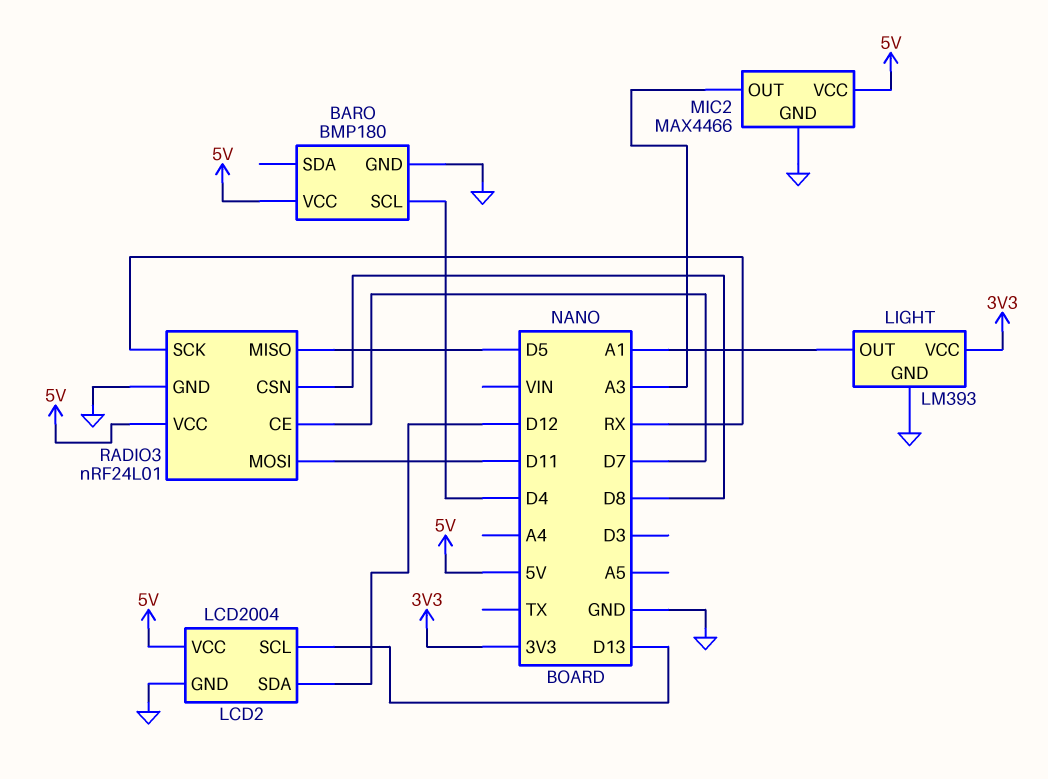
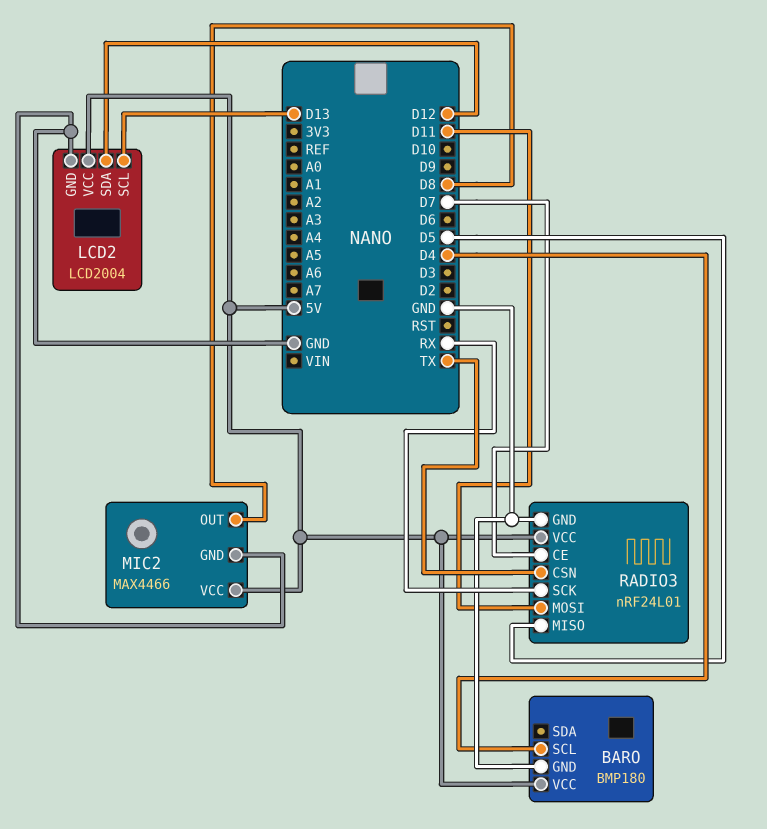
LIGHT: LM393 -> none
LIGHT pin GND: GND -> none
LIGHT pin OUT: A1 -> none
LIGHT pin VCC: 3V3 -> none
MIC2 pin OUT: A3 -> D8
RADIO3 pin CSN: D8 -> TX

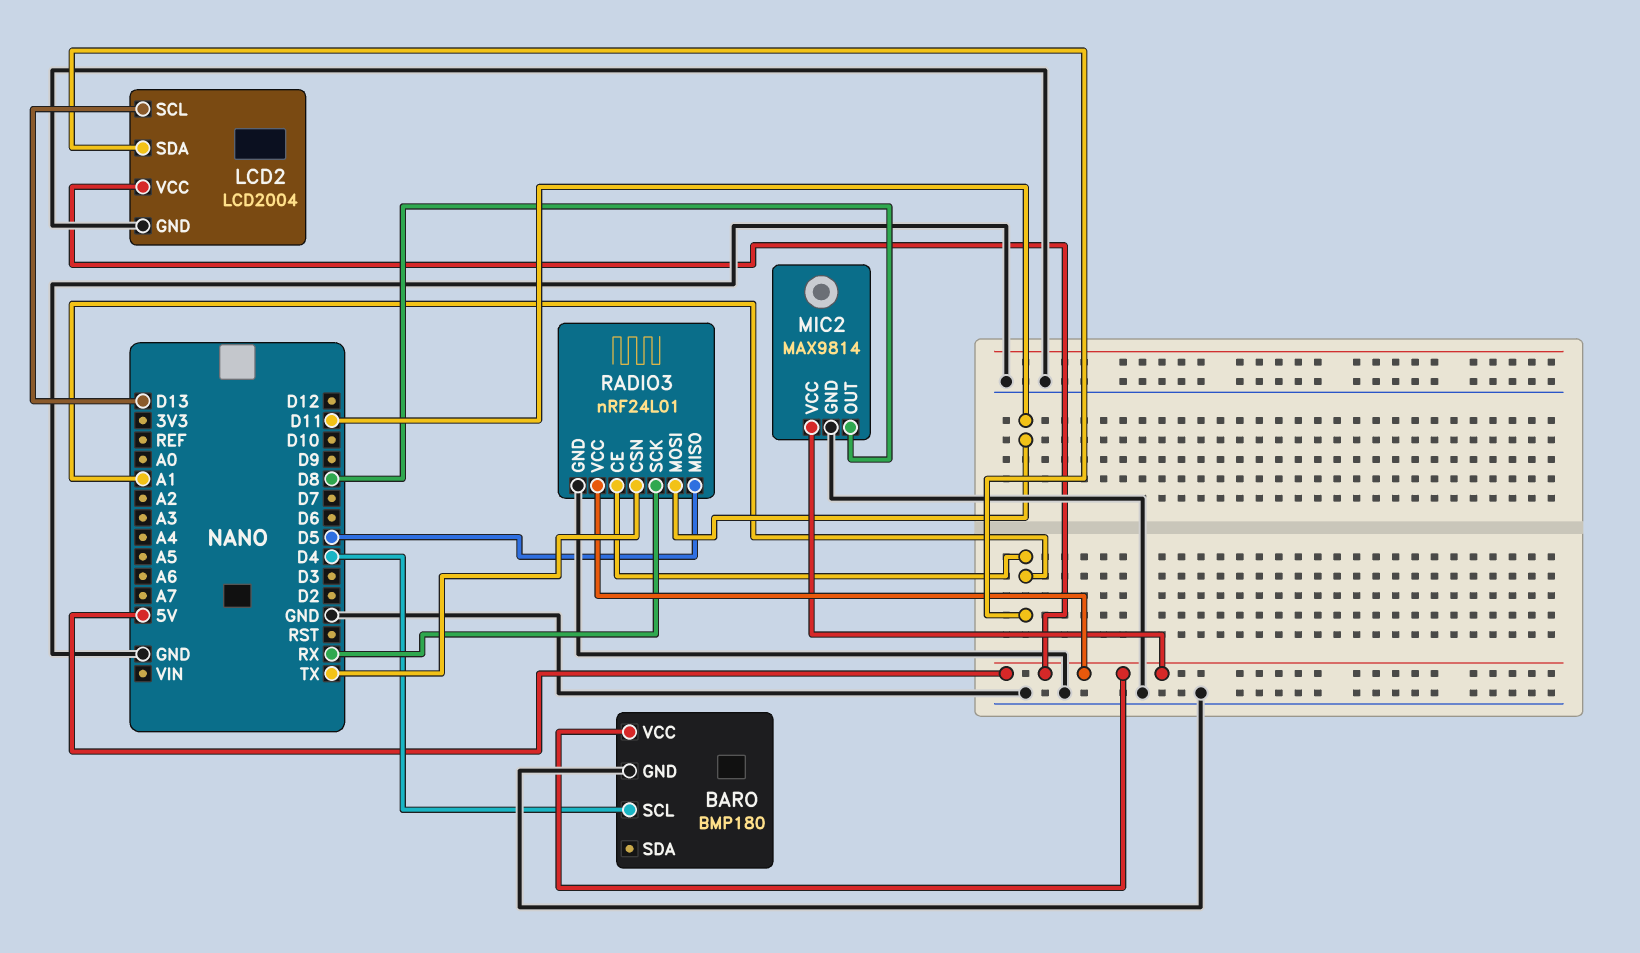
LCD2 pin SDA: D12 -> A1
MIC2: MAX4466 -> MAX9814
RADIO3 pin CE: D7 -> A1

